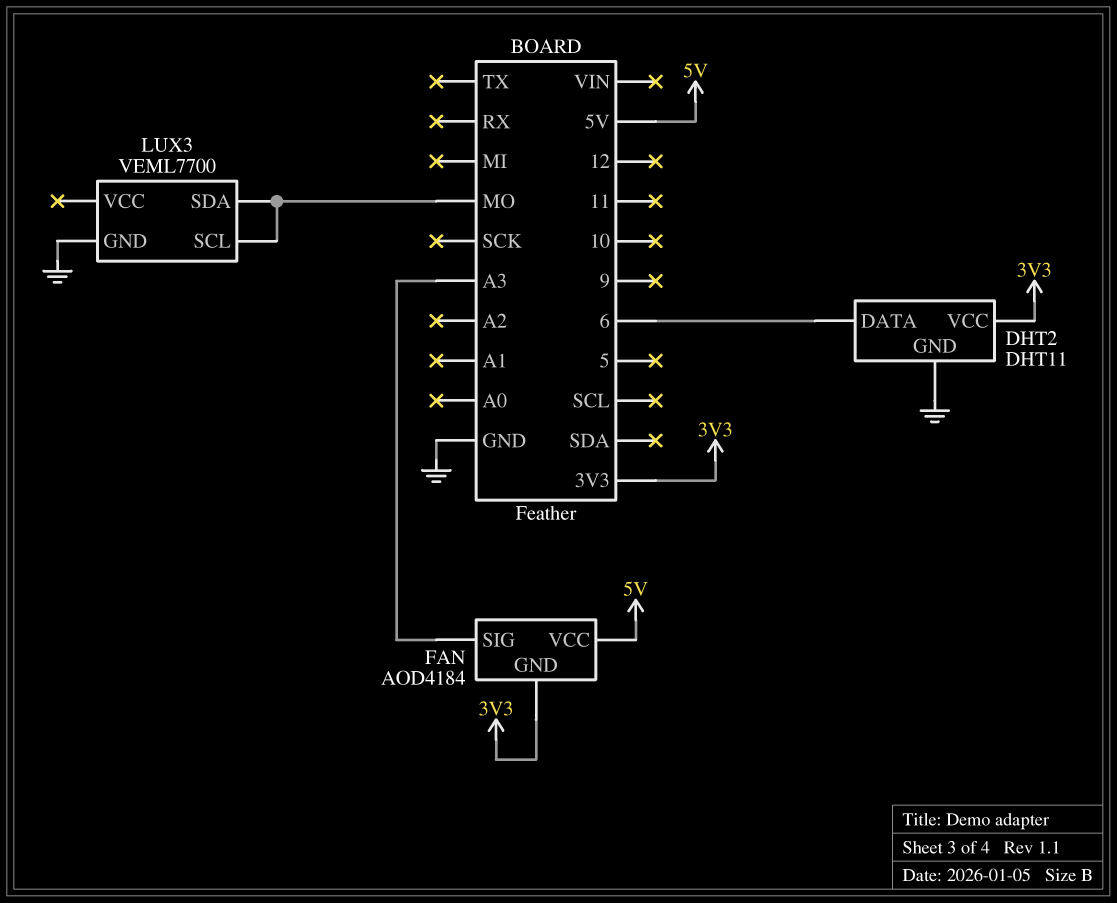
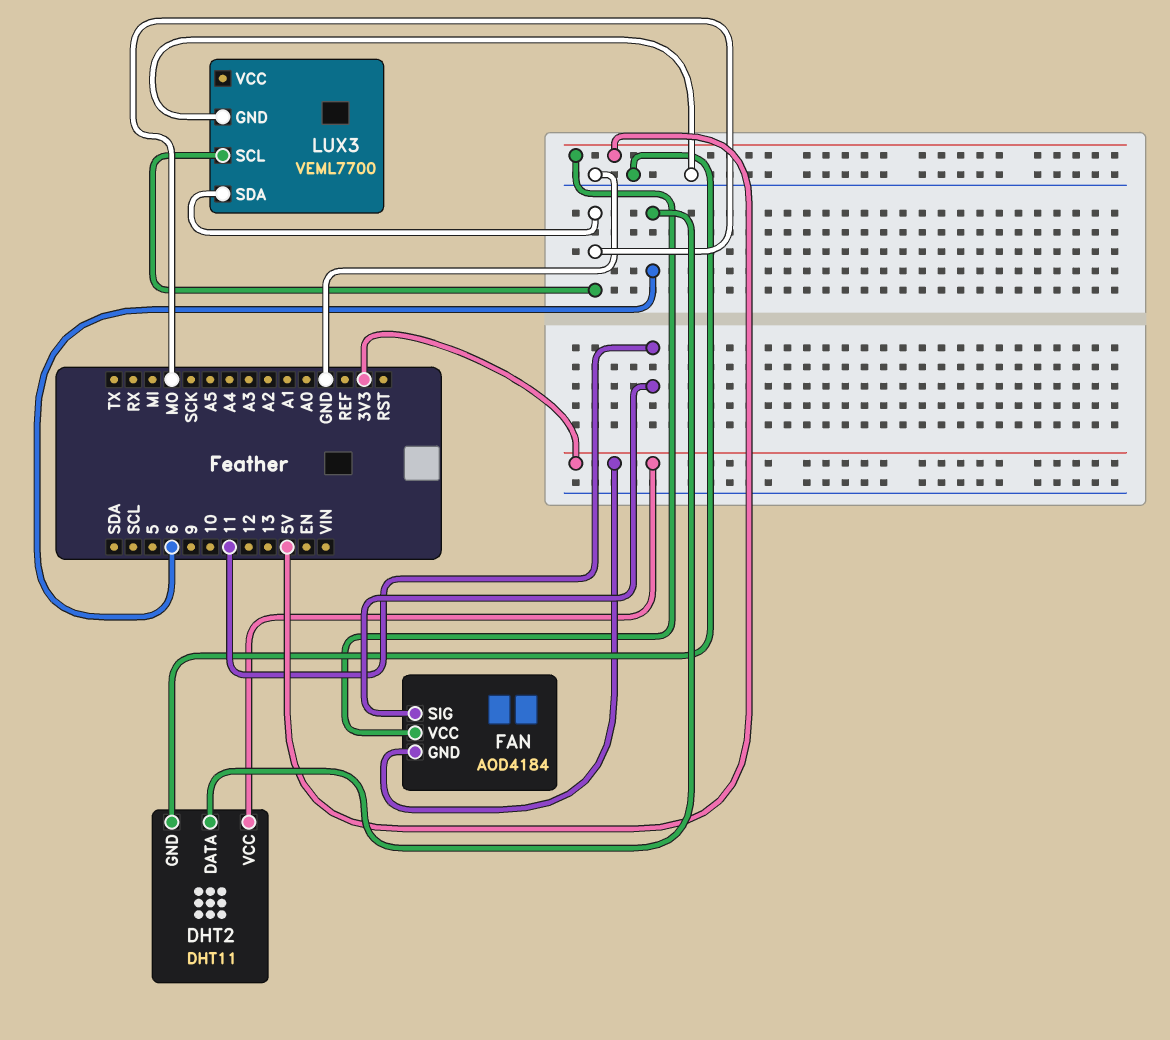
FAN pin SIG: A3 -> 11

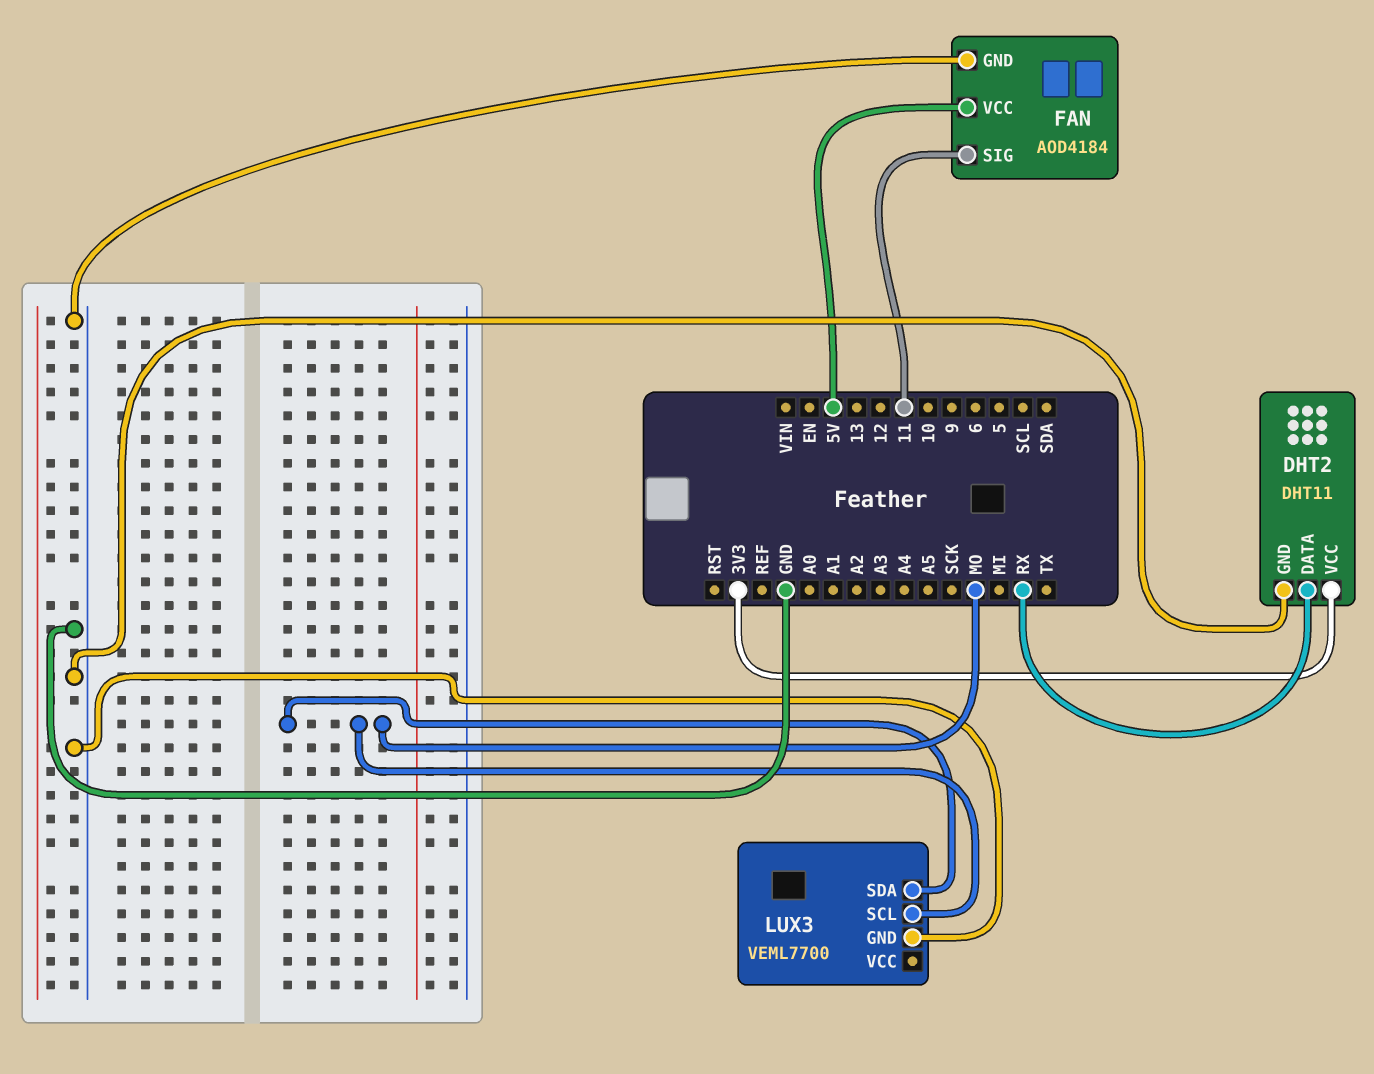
DHT2 pin DATA: 6 -> RX
FAN pin GND: 3V3 -> GND

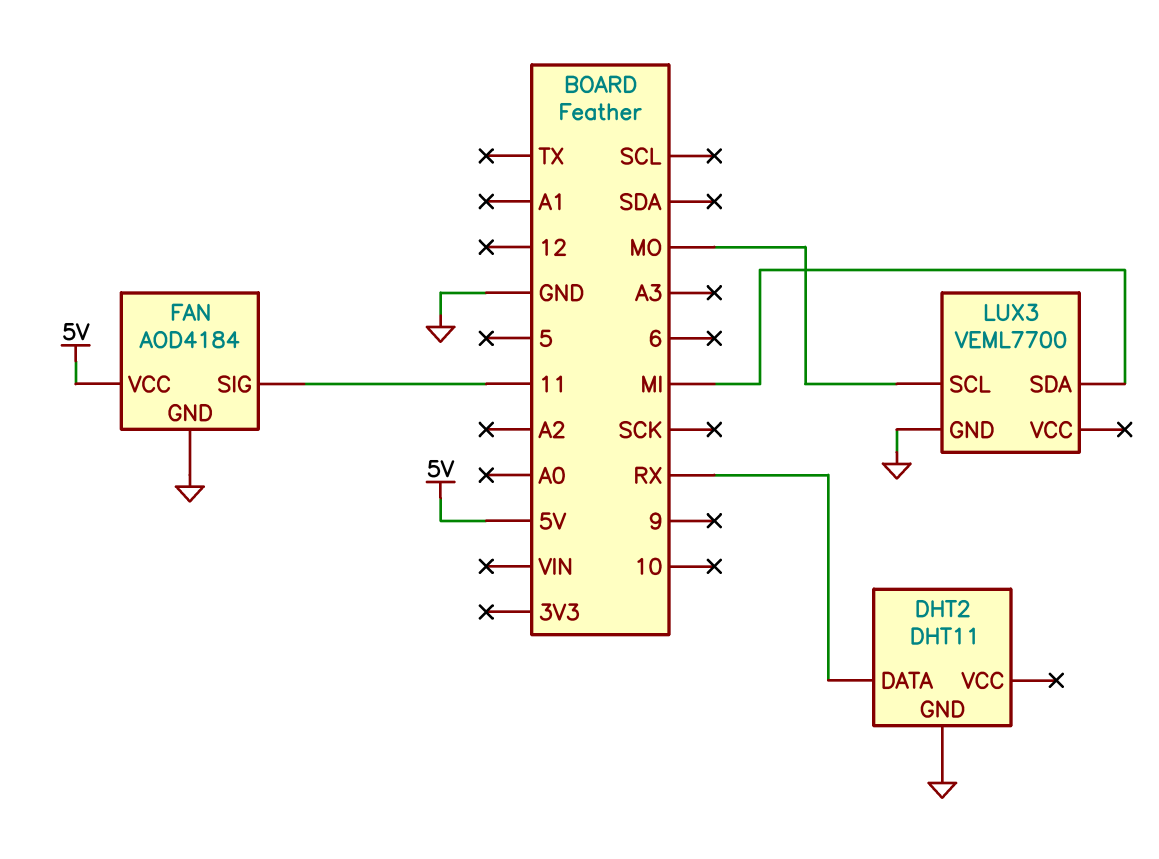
DHT2 pin VCC: 3V3 -> none
LUX3 pin SDA: MO -> MI

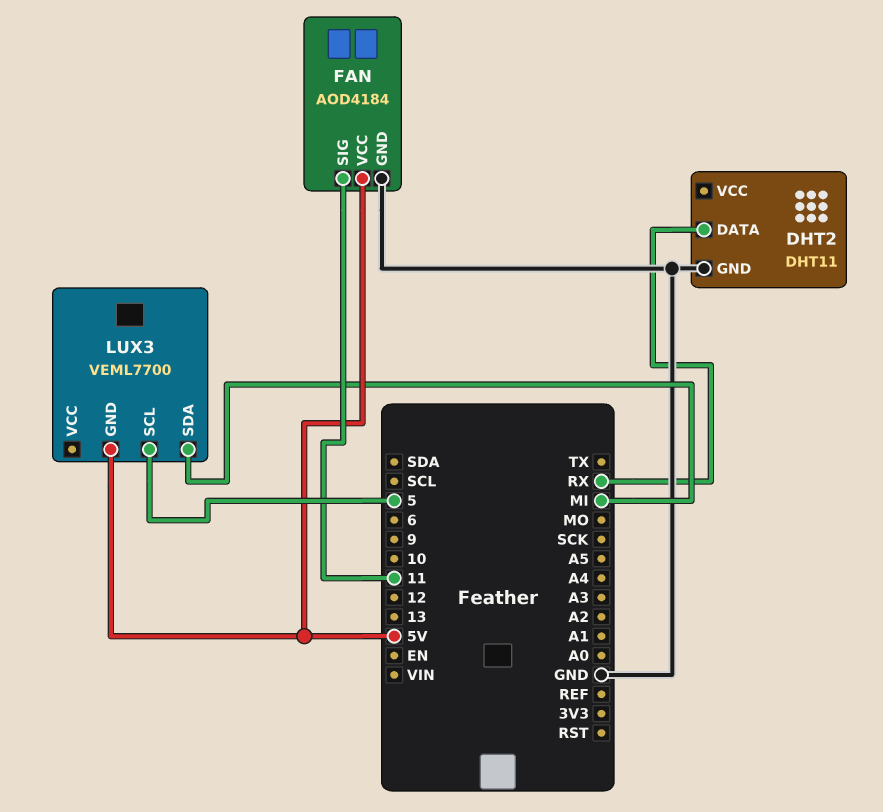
LUX3 pin GND: GND -> 5V
LUX3 pin SCL: MO -> 5

